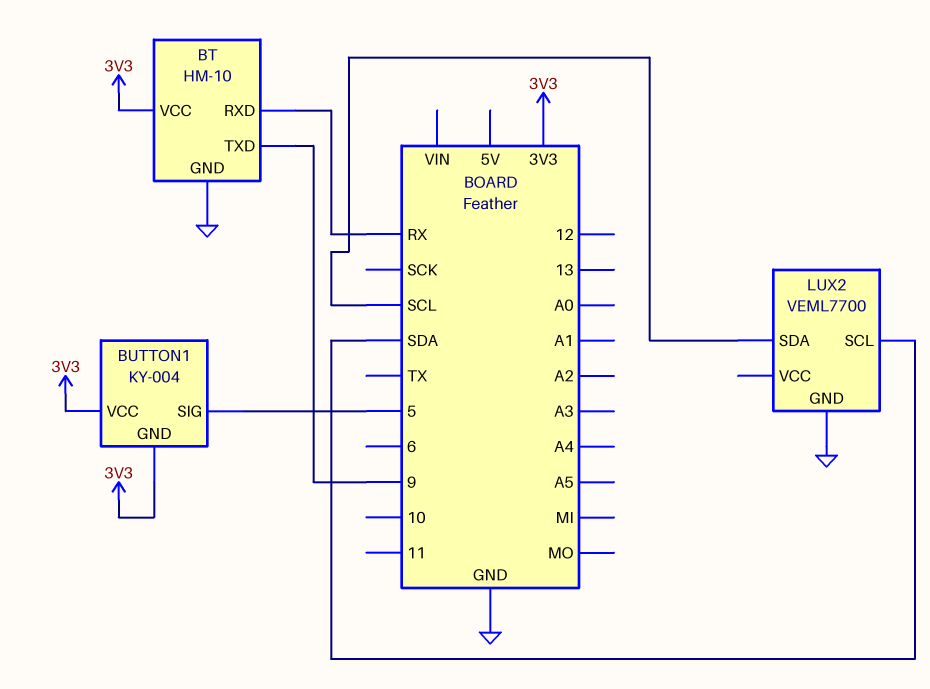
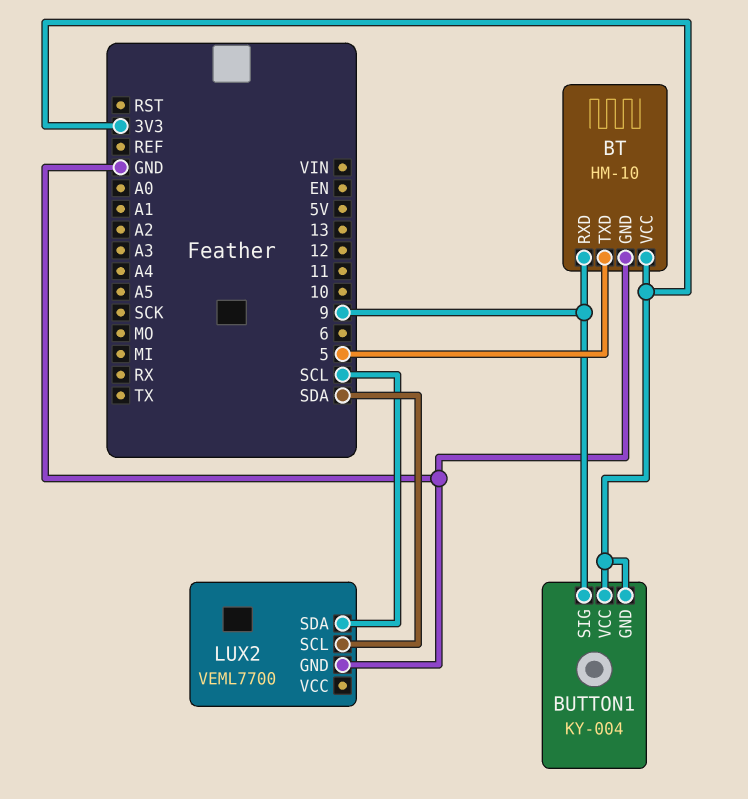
BT pin RXD: RX -> 9
BT pin TXD: 9 -> 5
BUTTON1 pin SIG: 5 -> 9

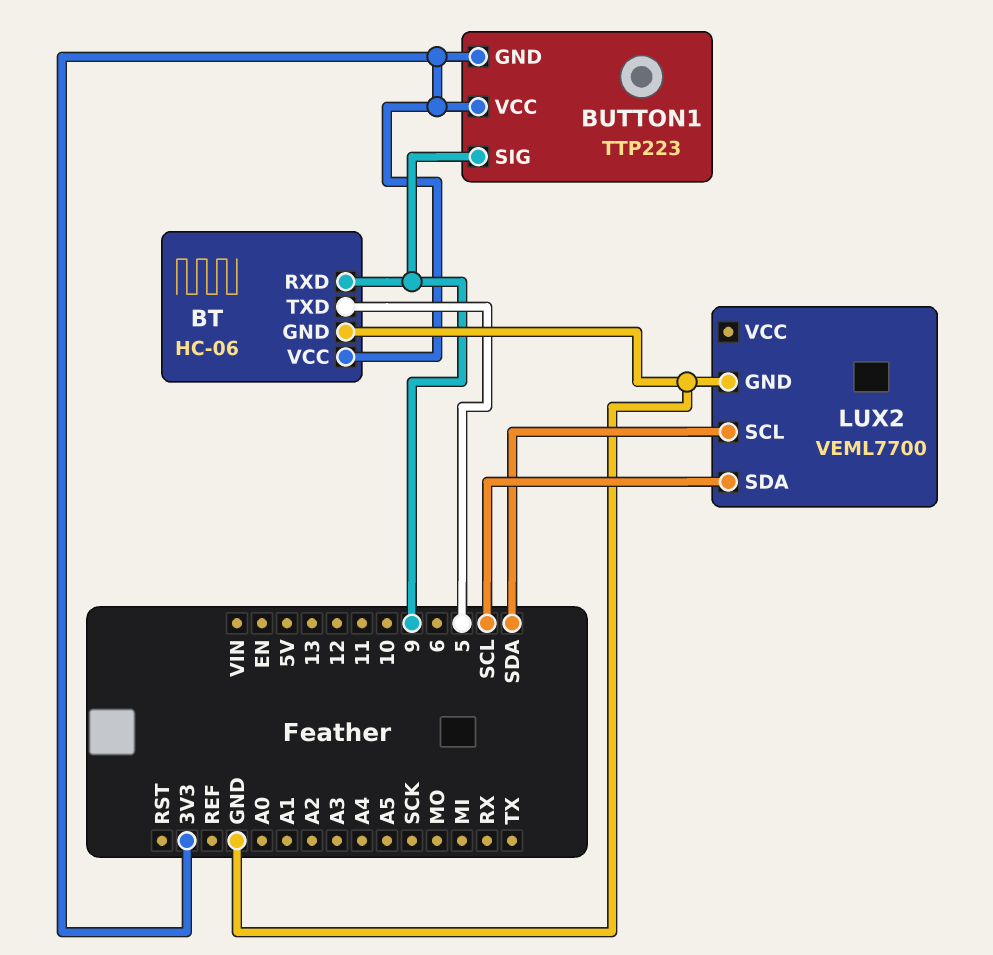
BT: HM-10 -> HC-06
BUTTON1: KY-004 -> TTP223

